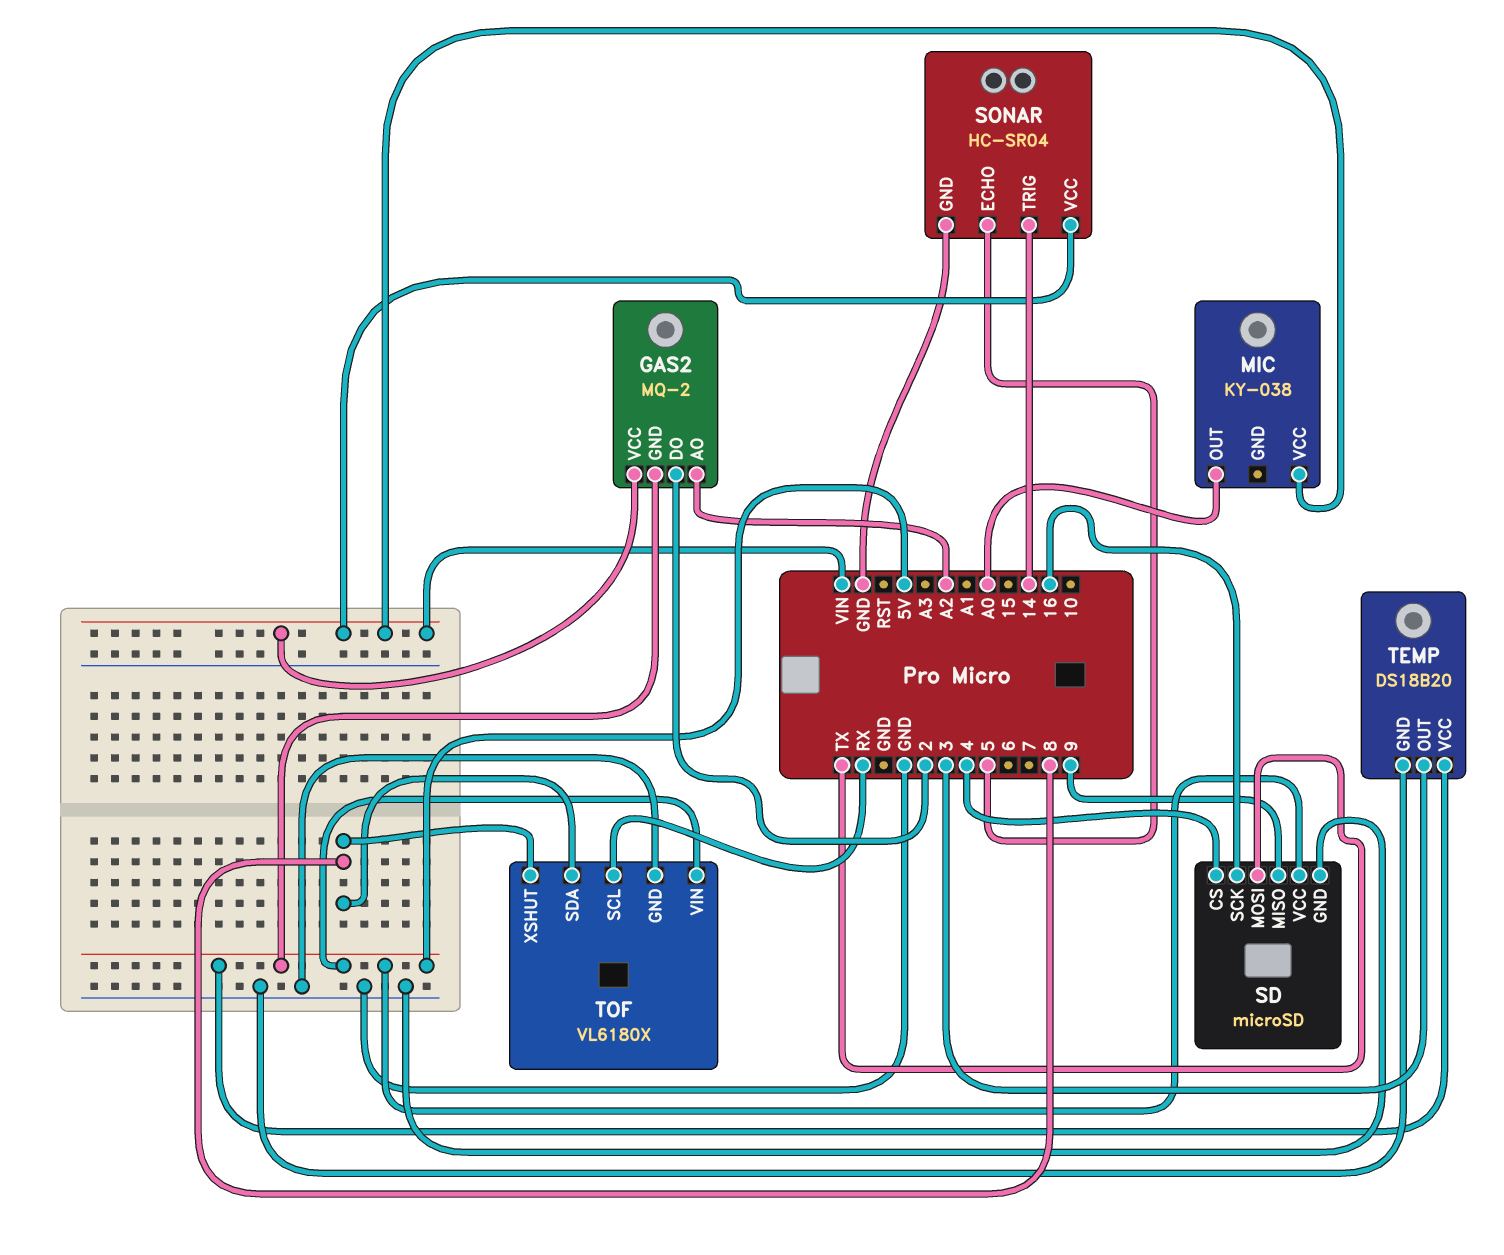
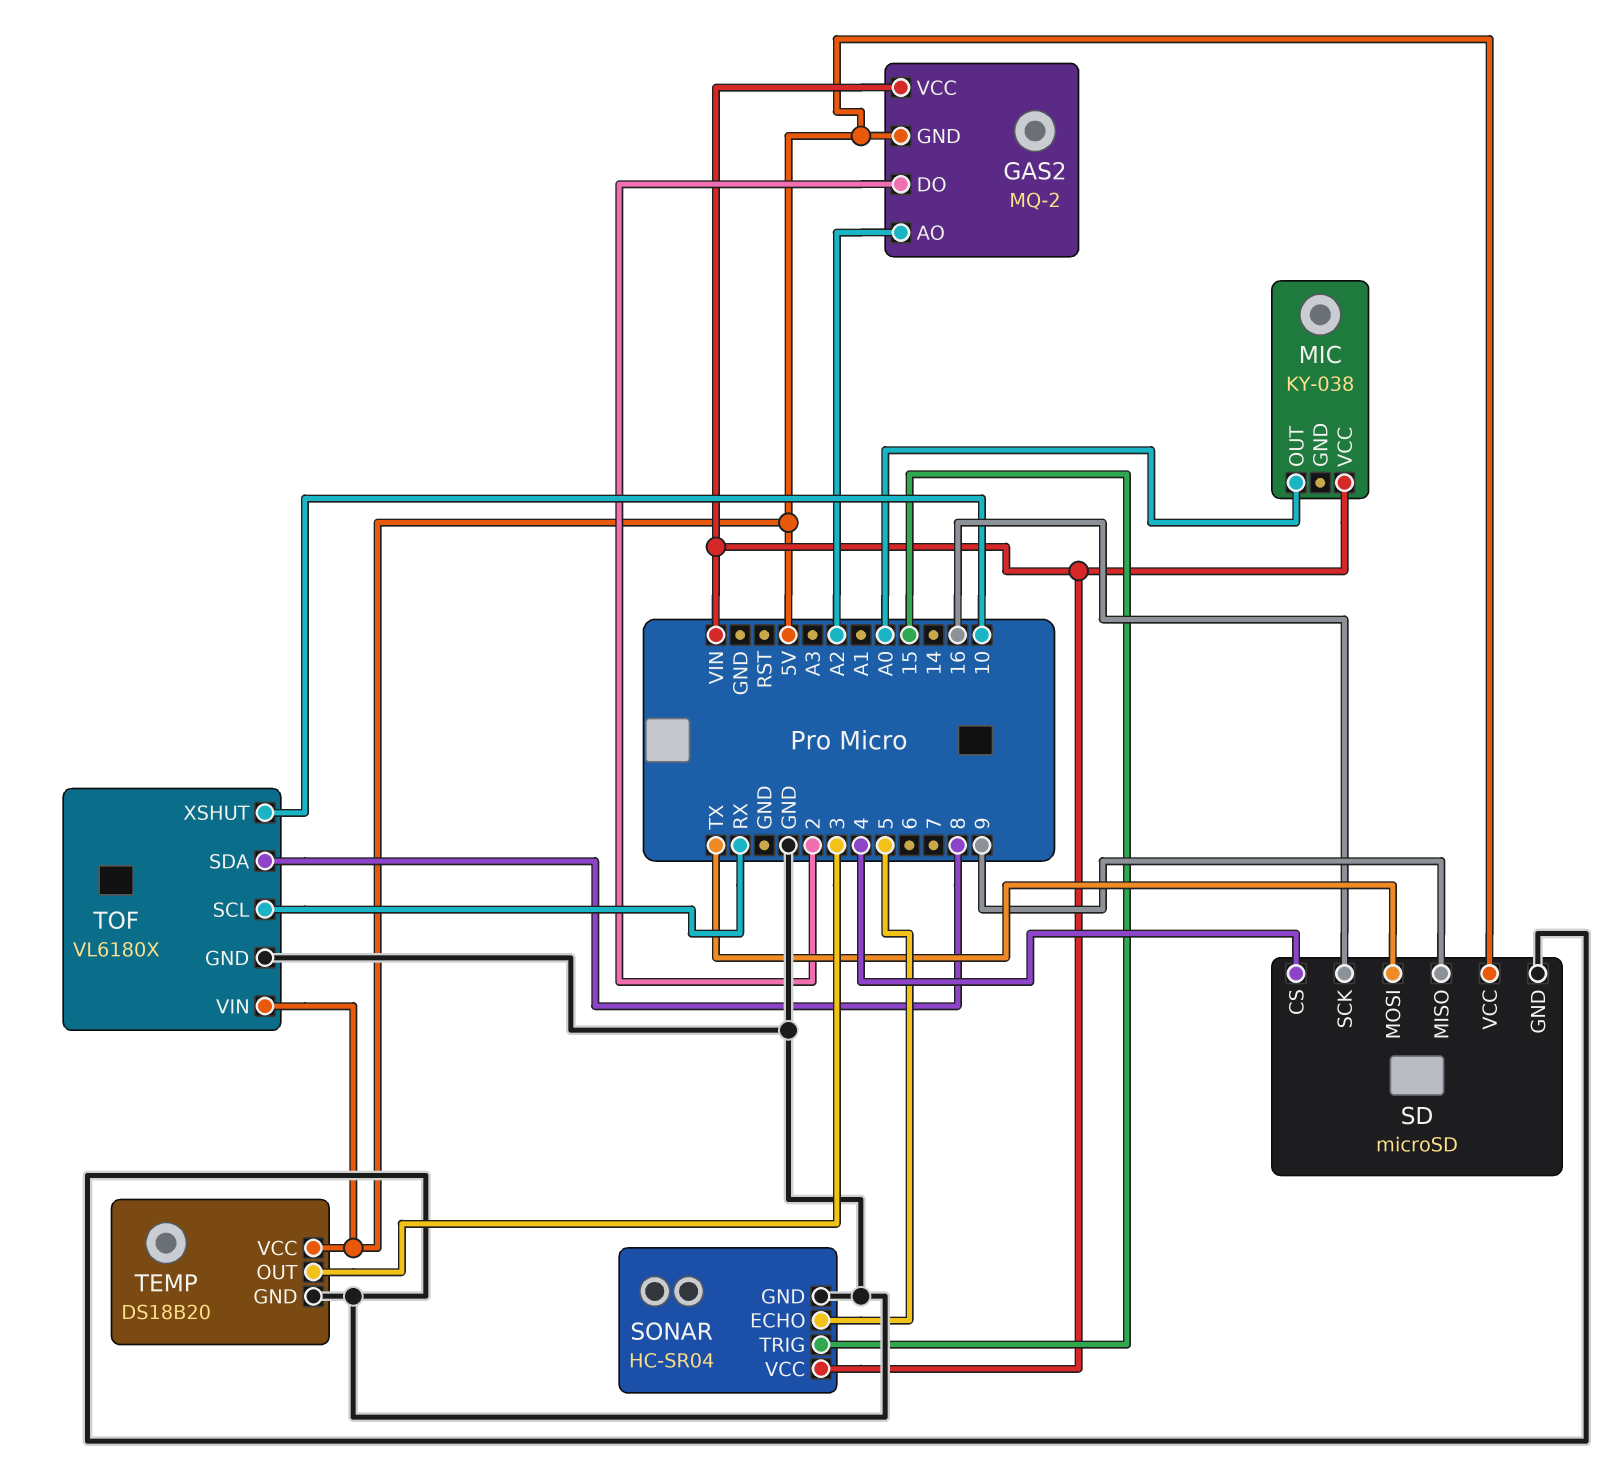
SONAR pin TRIG: 14 -> 15
TOF pin XSHUT: 8 -> 10

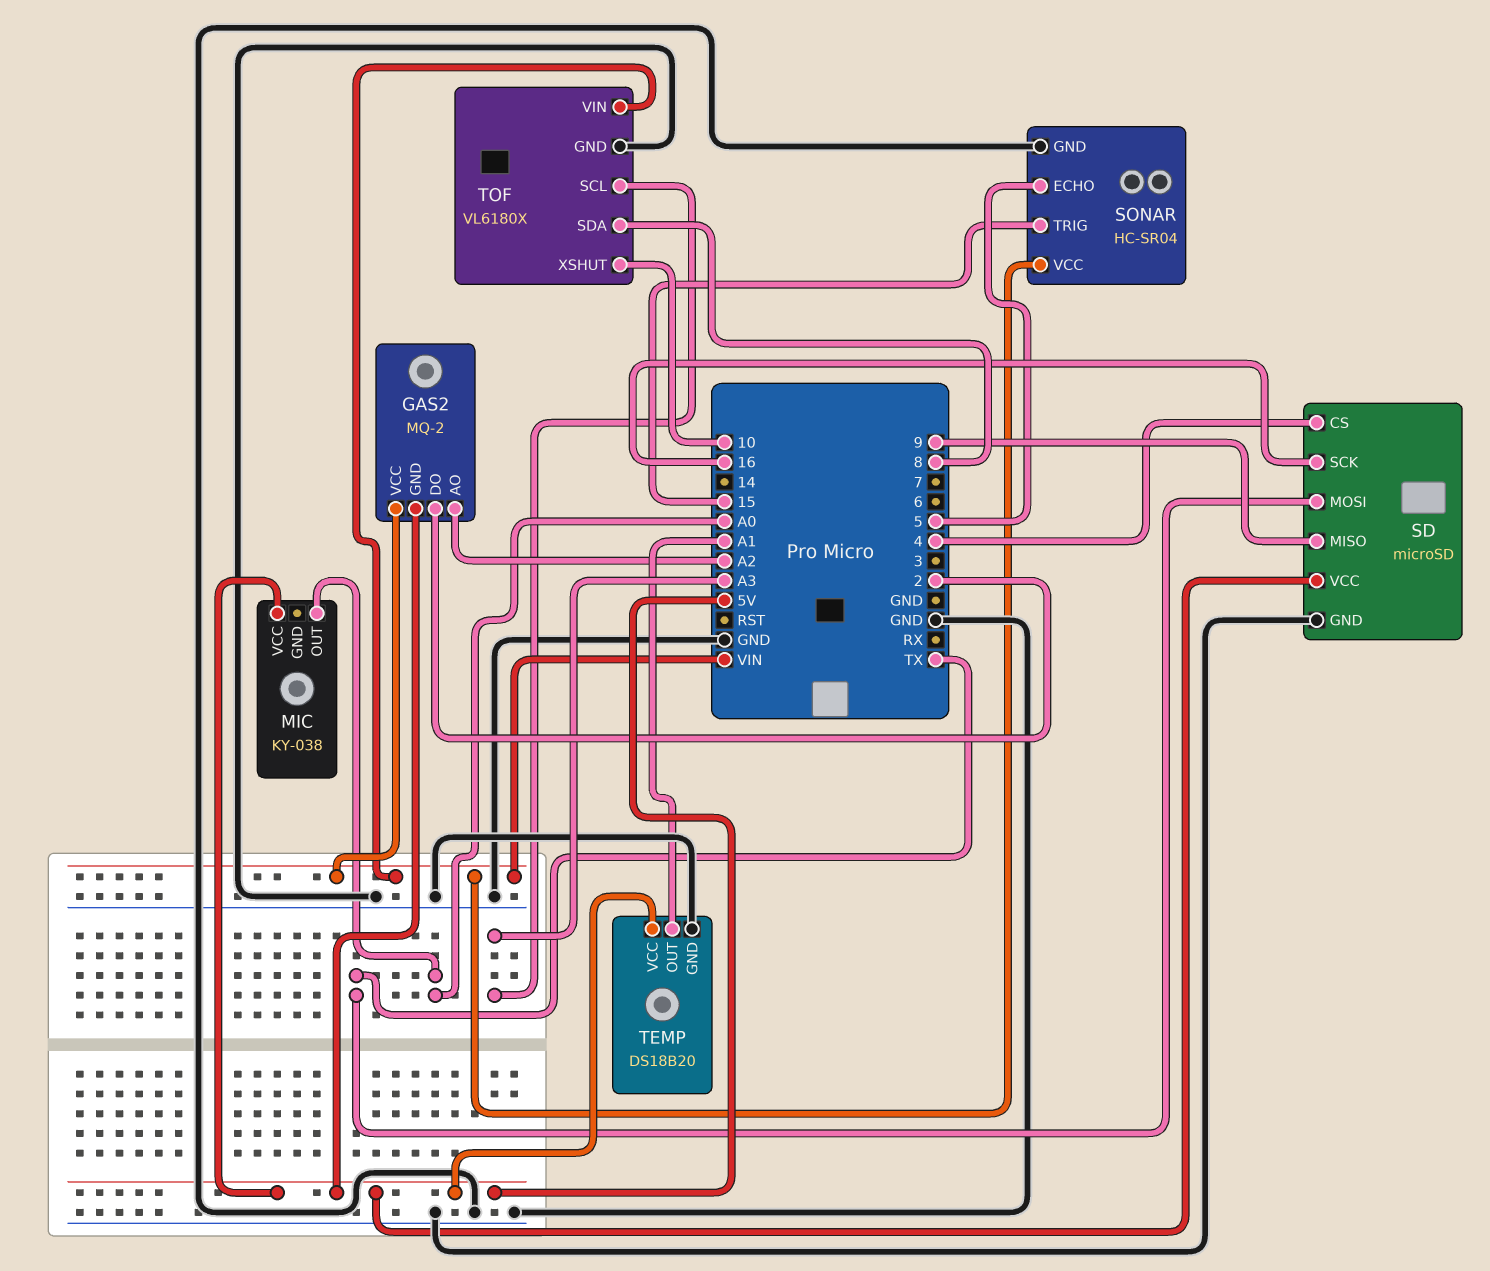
MIC pin VCC: VIN -> 5V
TEMP pin OUT: 3 -> A1
TOF pin SCL: RX -> A3
TOF pin VIN: 5V -> VIN

